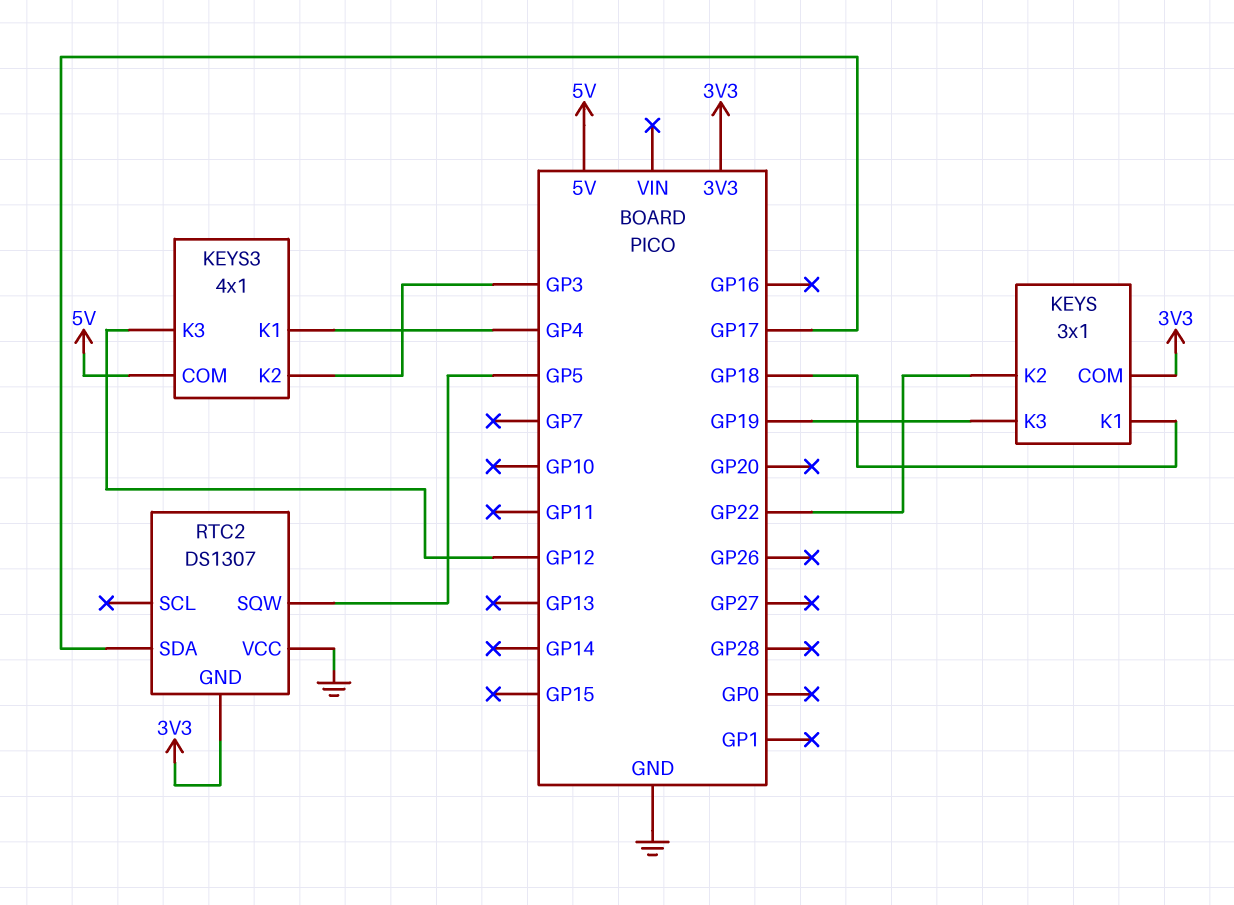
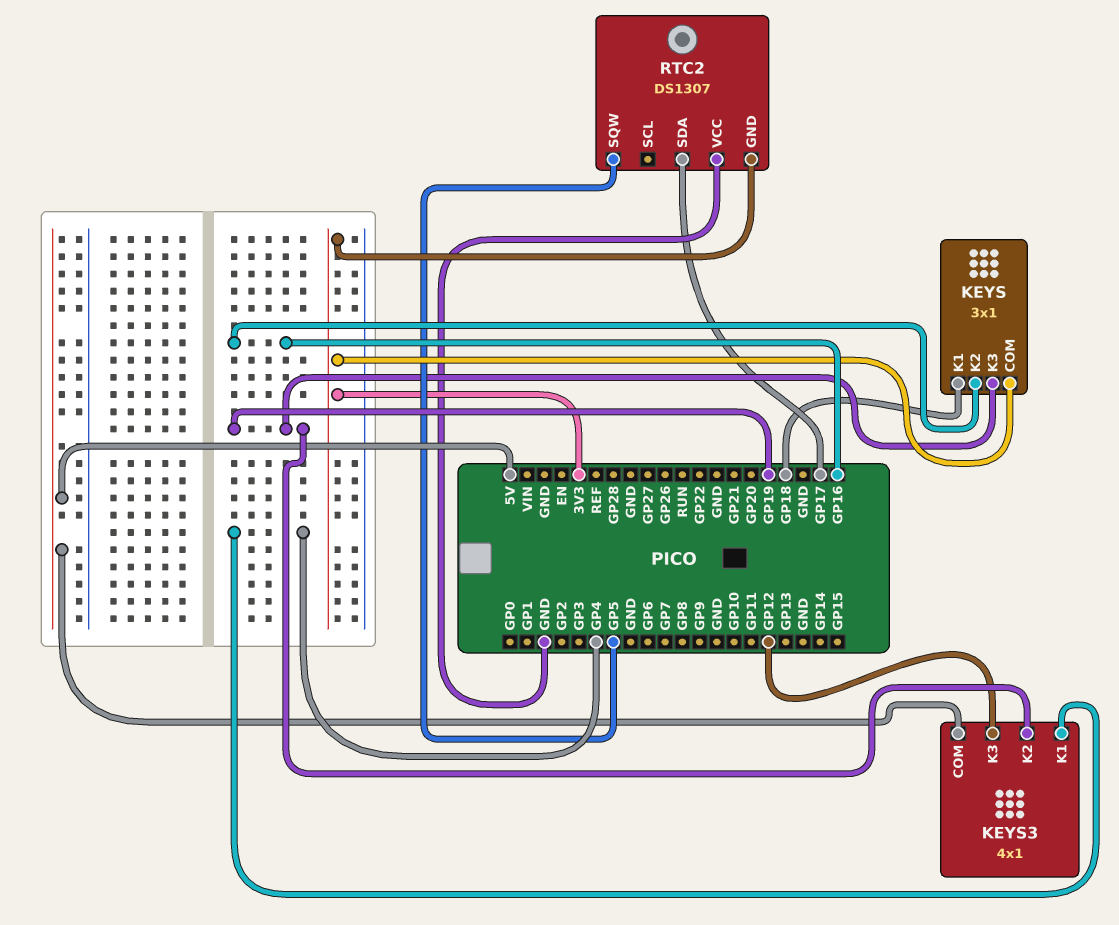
KEYS pin K2: GP22 -> GP16
KEYS3 pin K2: GP3 -> GP19

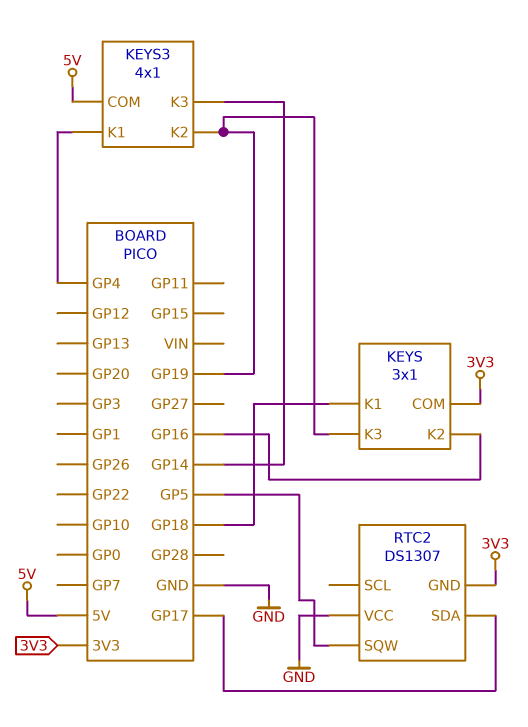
KEYS3 pin K3: GP12 -> GP14

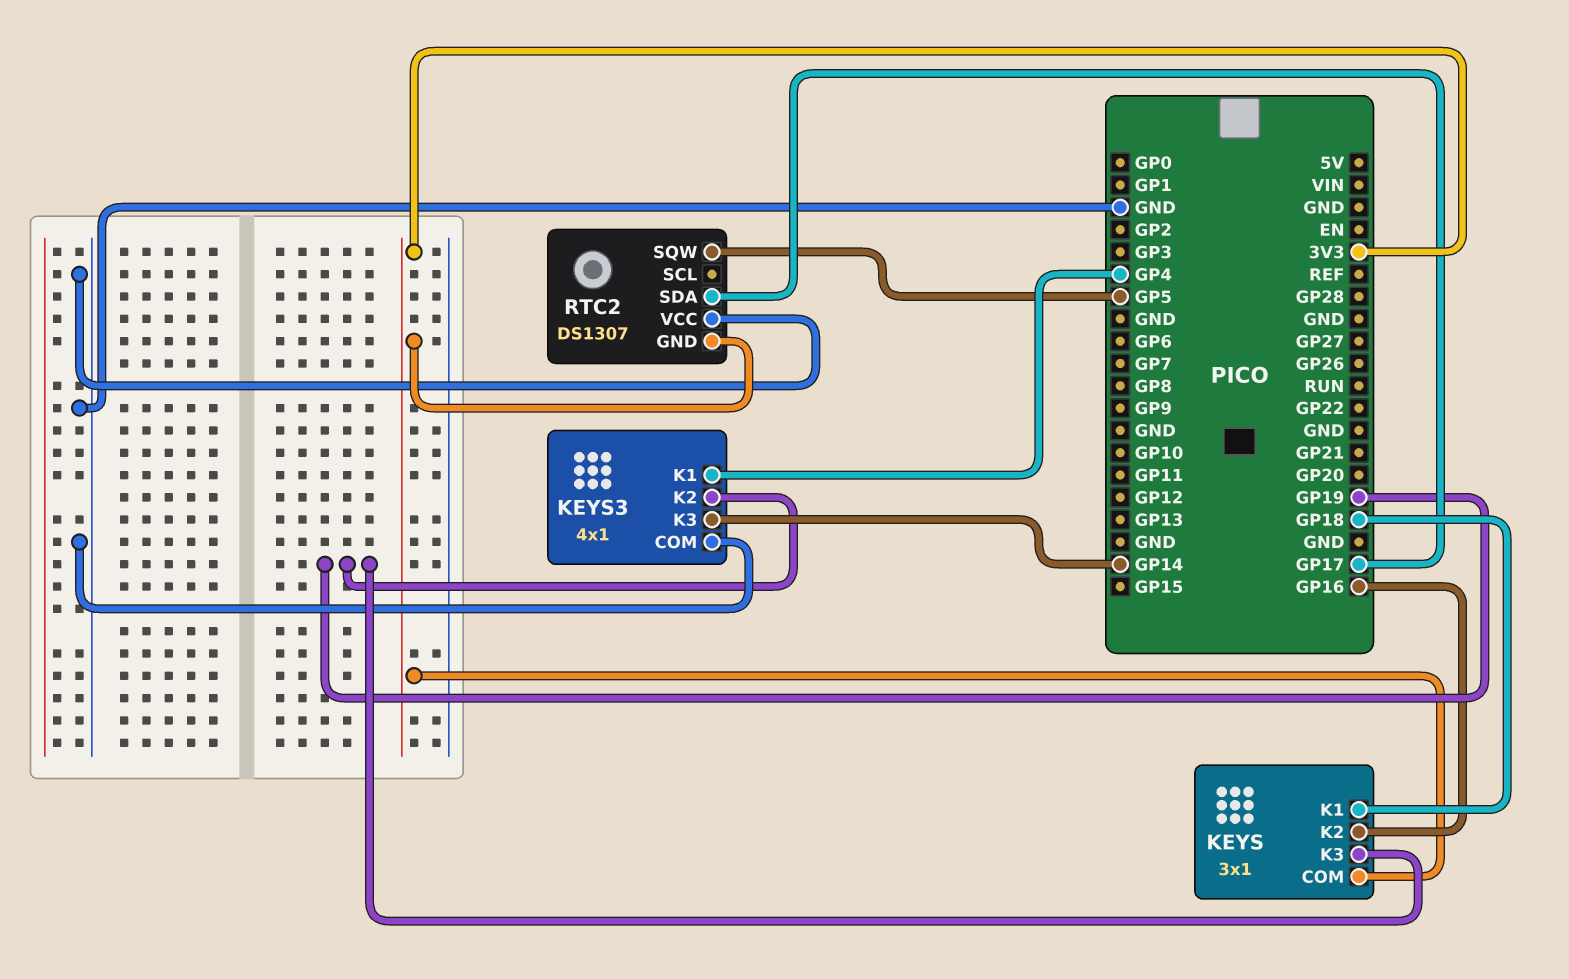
KEYS3 pin COM: 5V -> GND

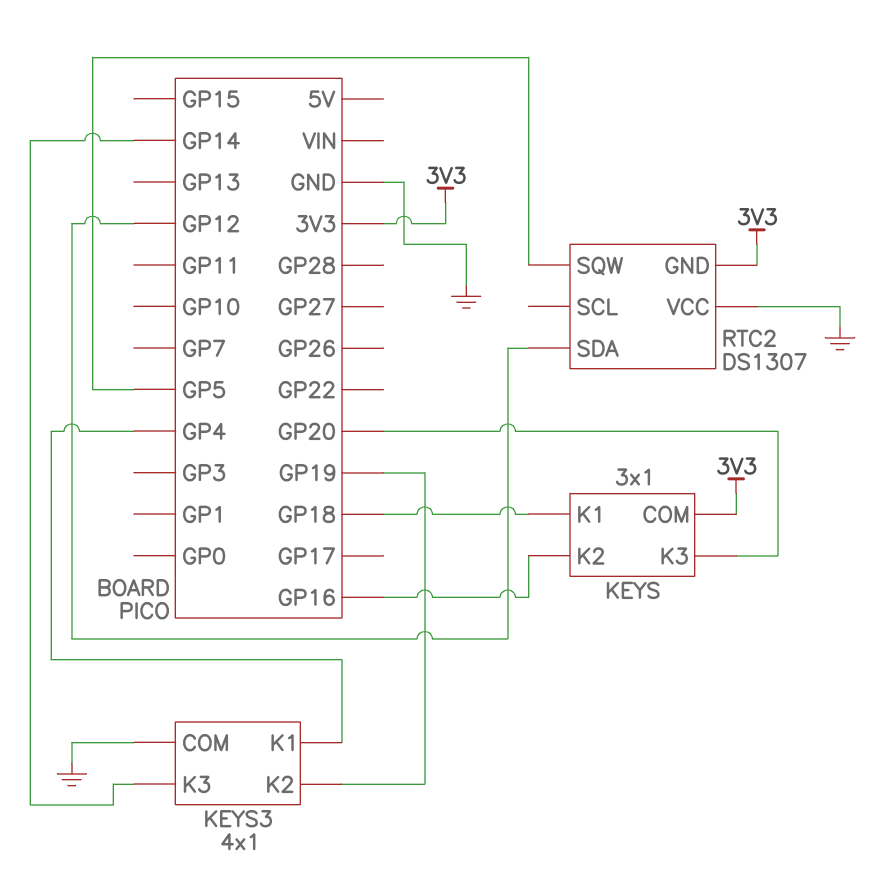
KEYS pin K3: GP19 -> GP20
RTC2 pin SDA: GP17 -> GP12

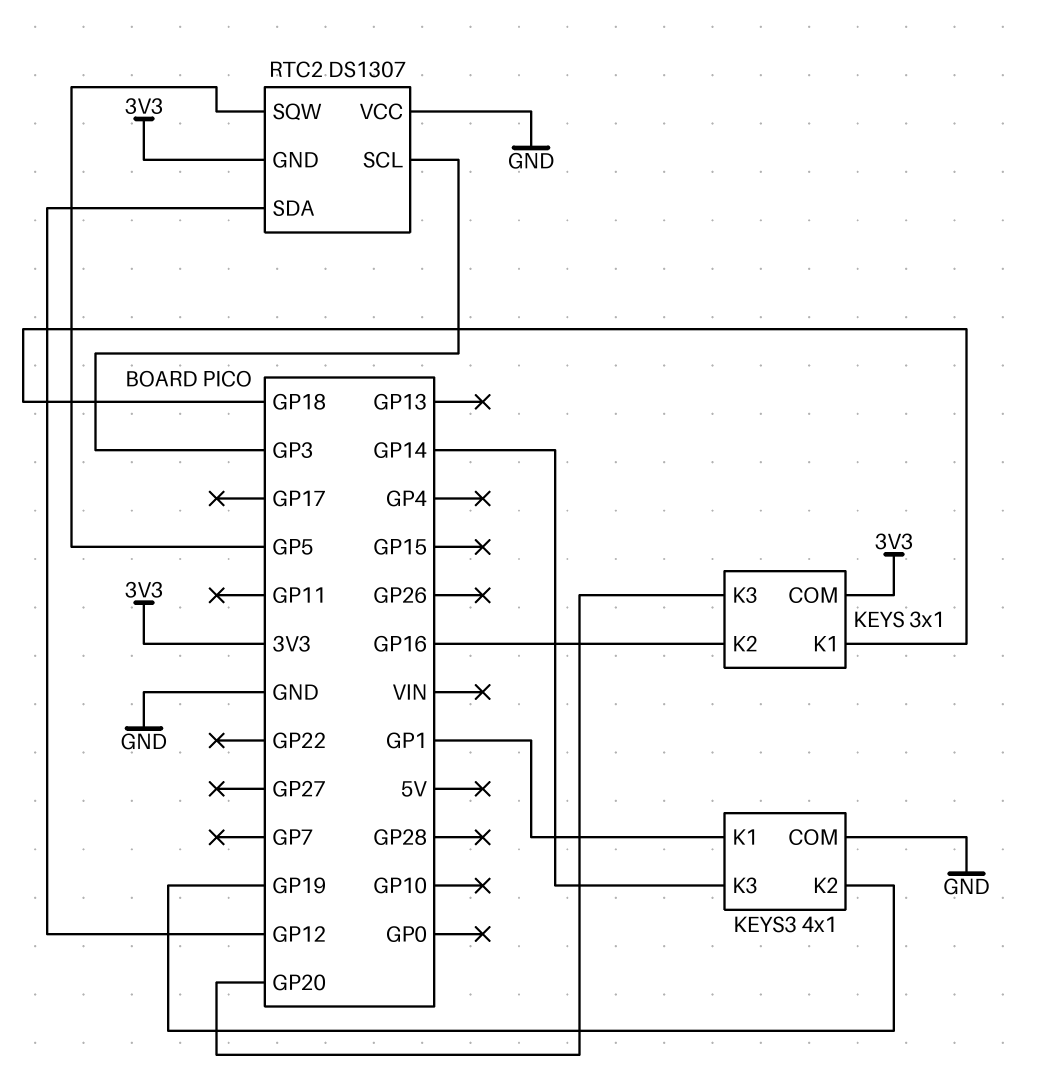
KEYS3 pin K1: GP4 -> GP1
RTC2 pin SCL: none -> GP3

